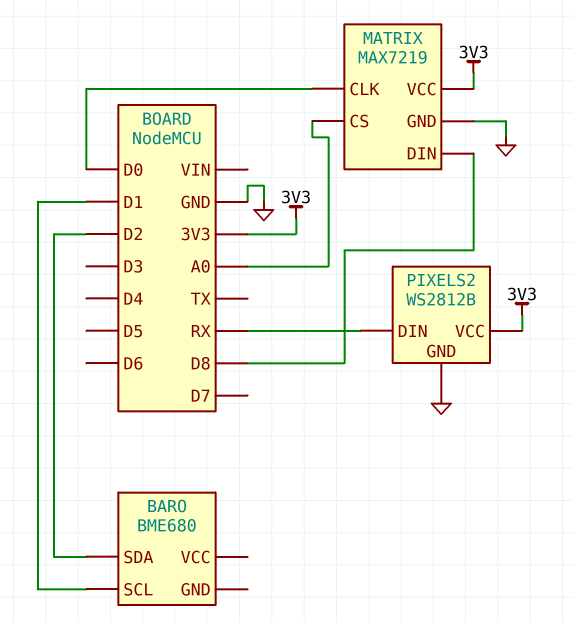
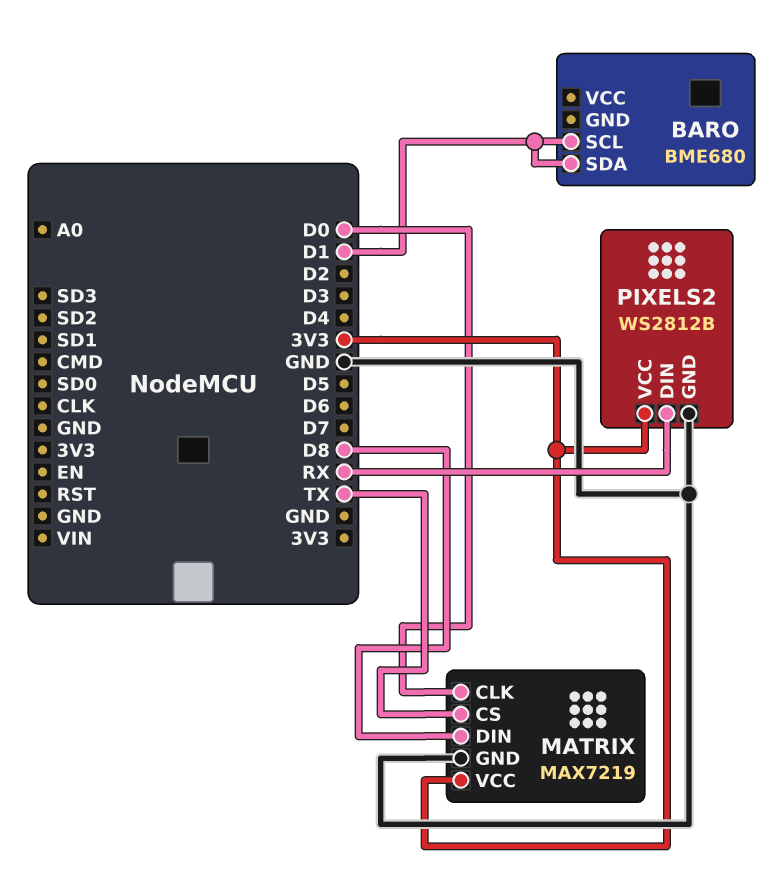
BARO pin SDA: D2 -> D1
MATRIX pin CS: A0 -> TX

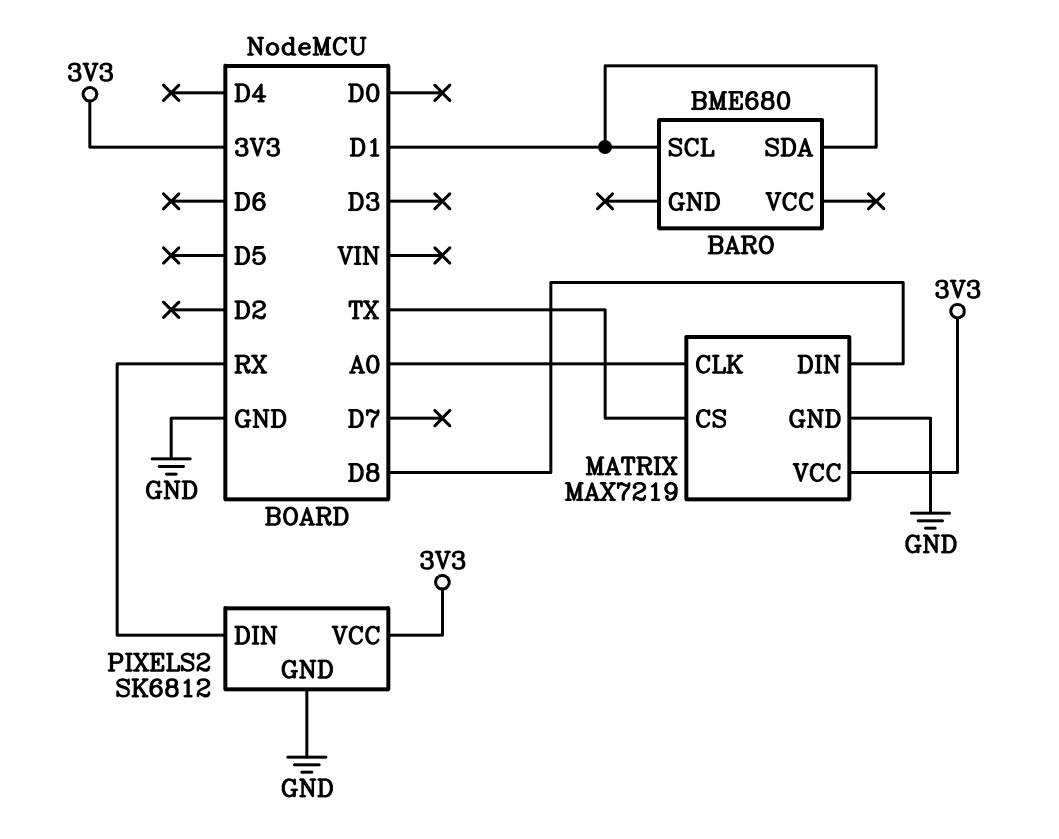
MATRIX pin CLK: D0 -> A0
PIXELS2: WS2812B -> SK6812

